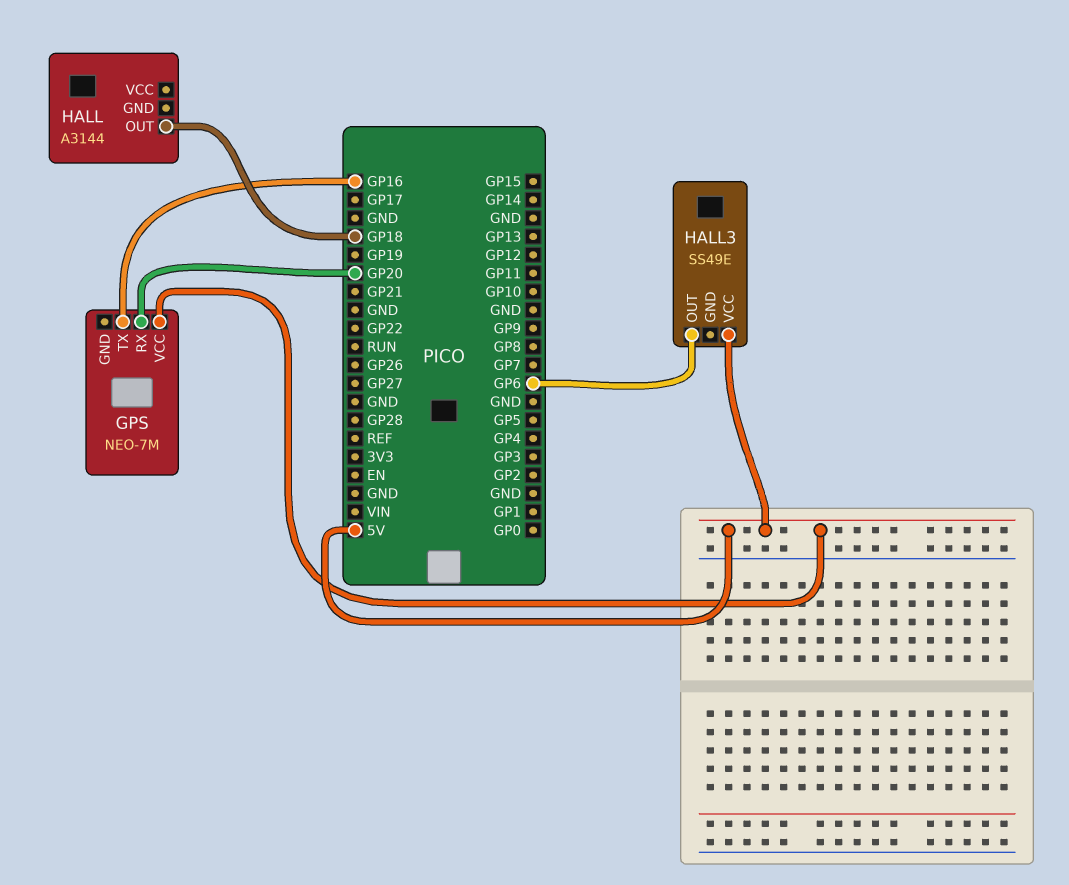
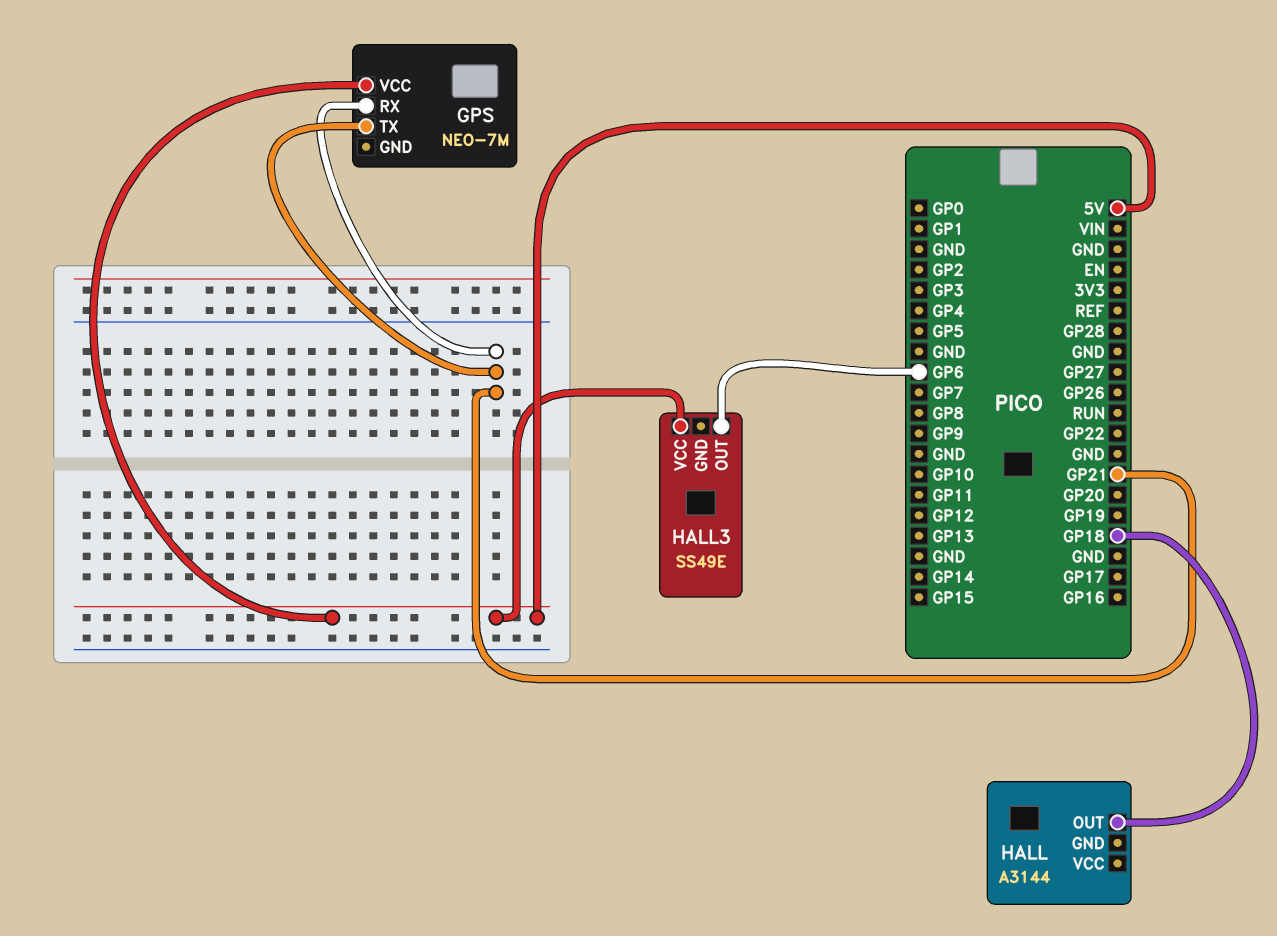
GPS pin RX: GP20 -> GP21
GPS pin TX: GP16 -> GP21

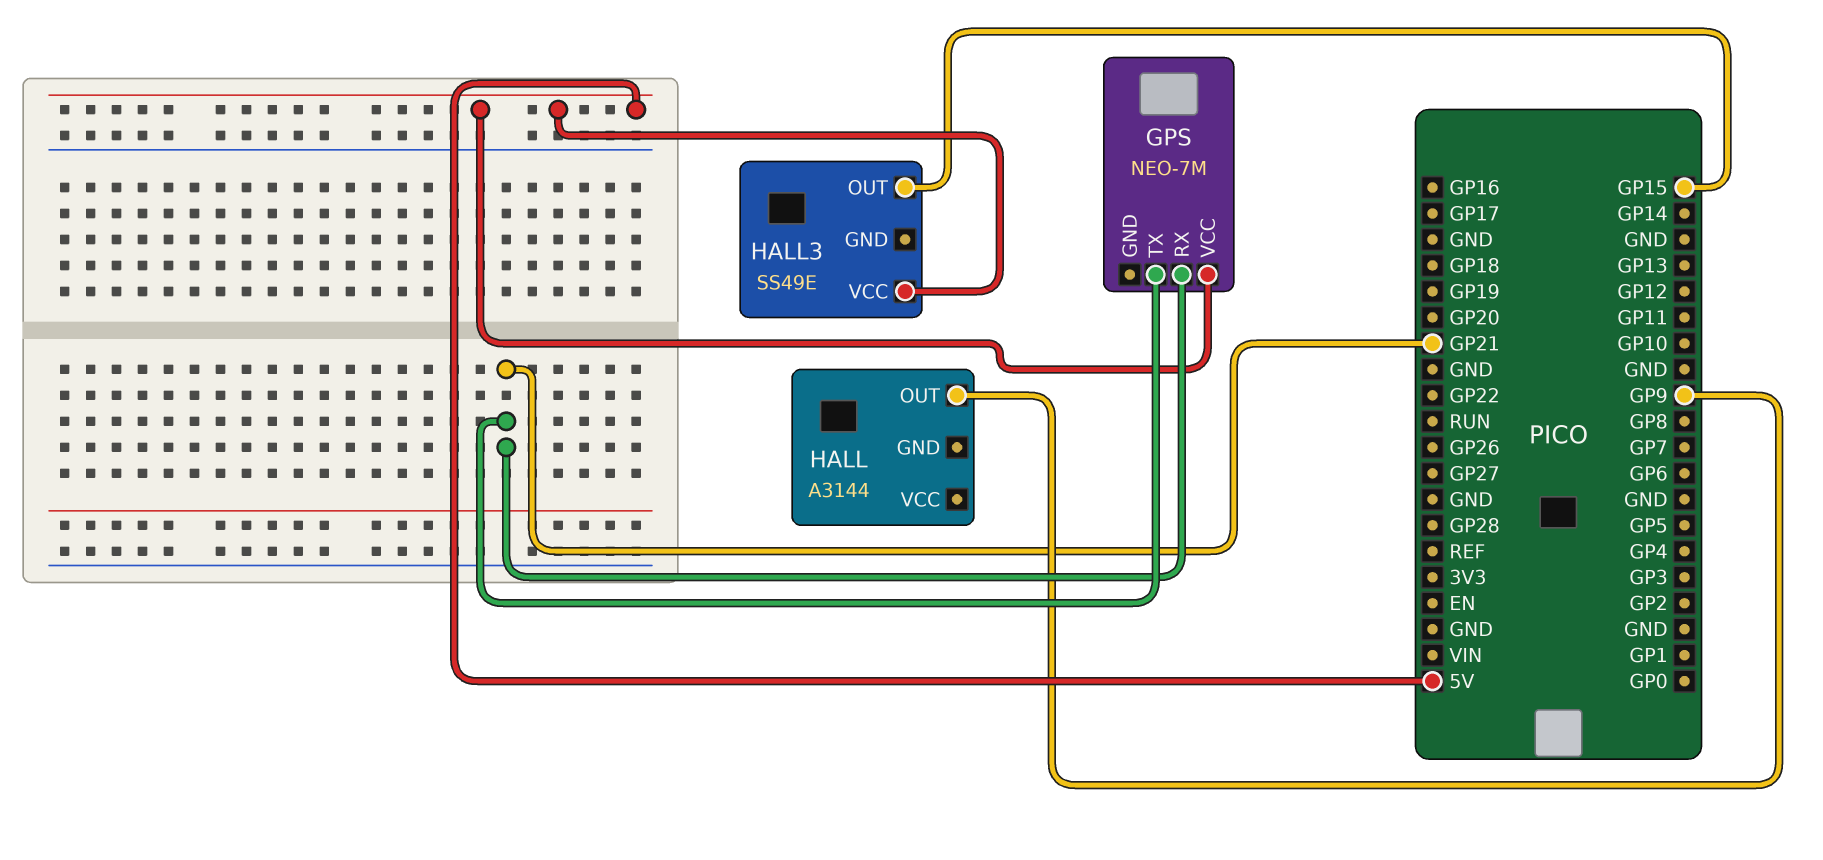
HALL pin OUT: GP18 -> GP9
HALL3 pin OUT: GP6 -> GP15

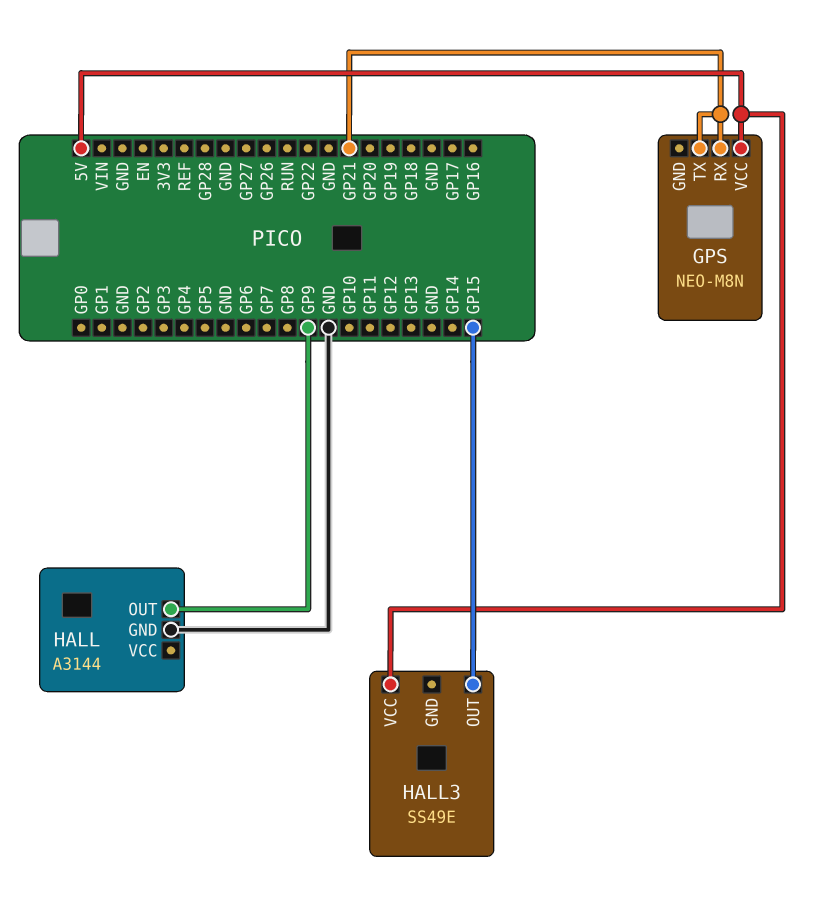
GPS: NEO-7M -> NEO-M8N
HALL pin GND: none -> GND

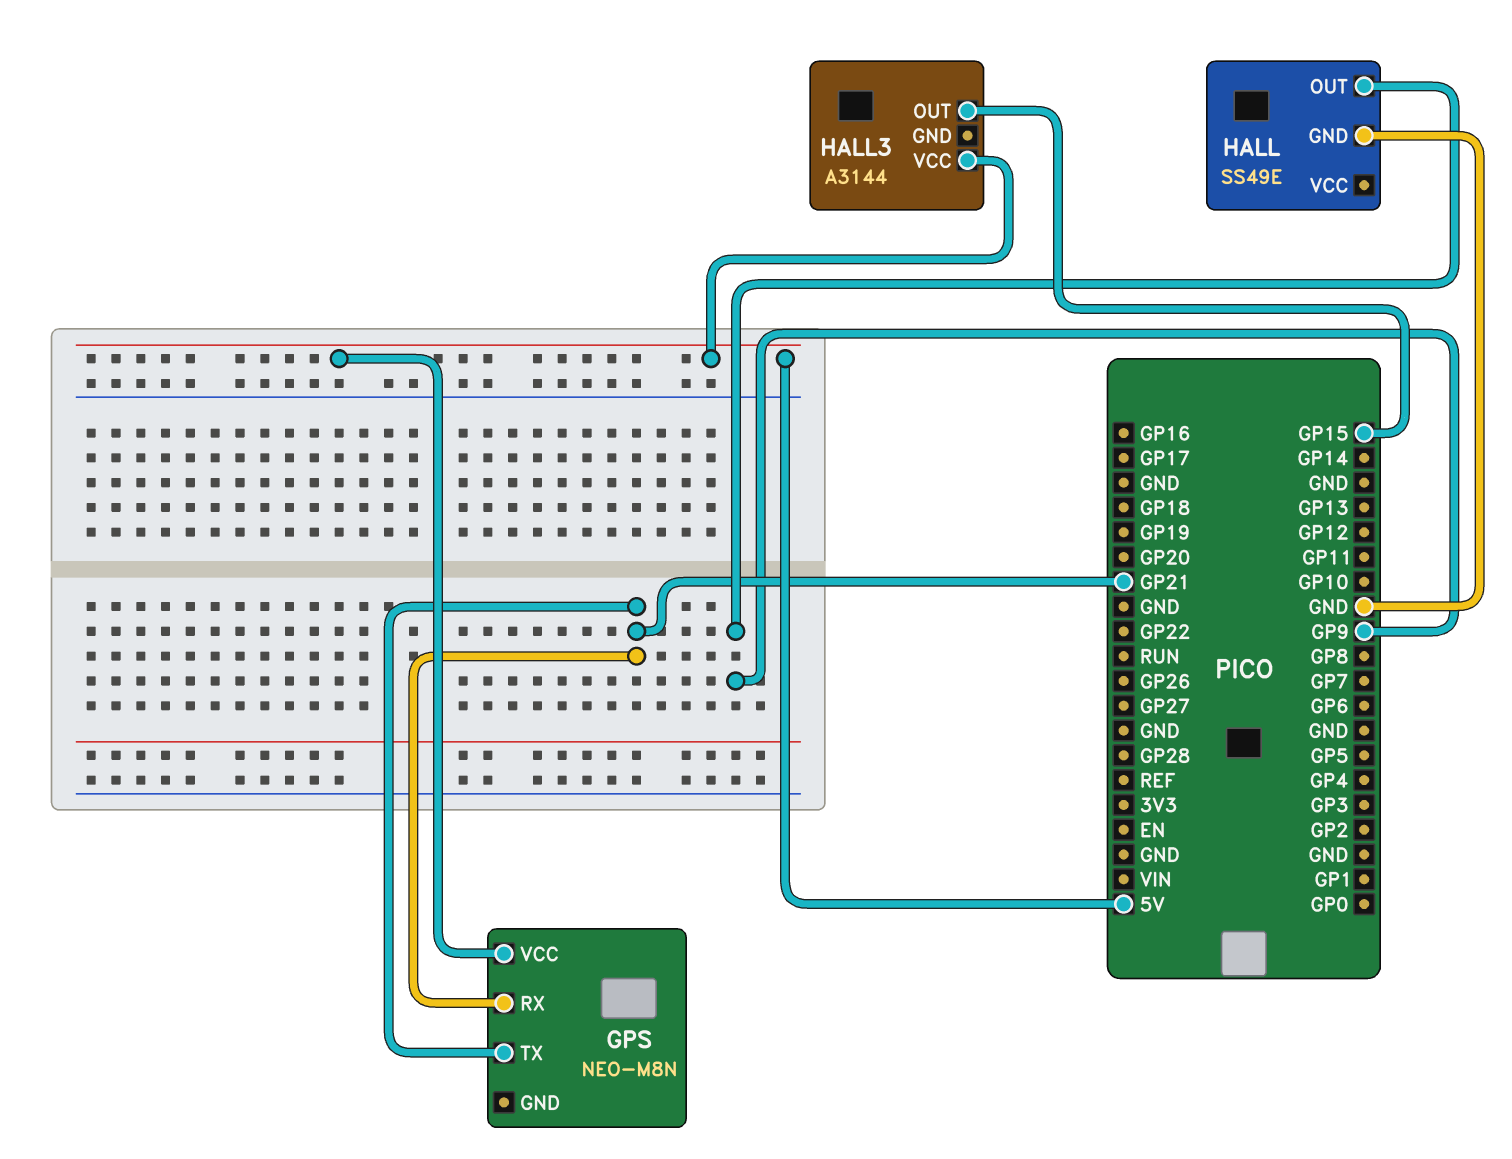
HALL: A3144 -> SS49E
HALL3: SS49E -> A3144

